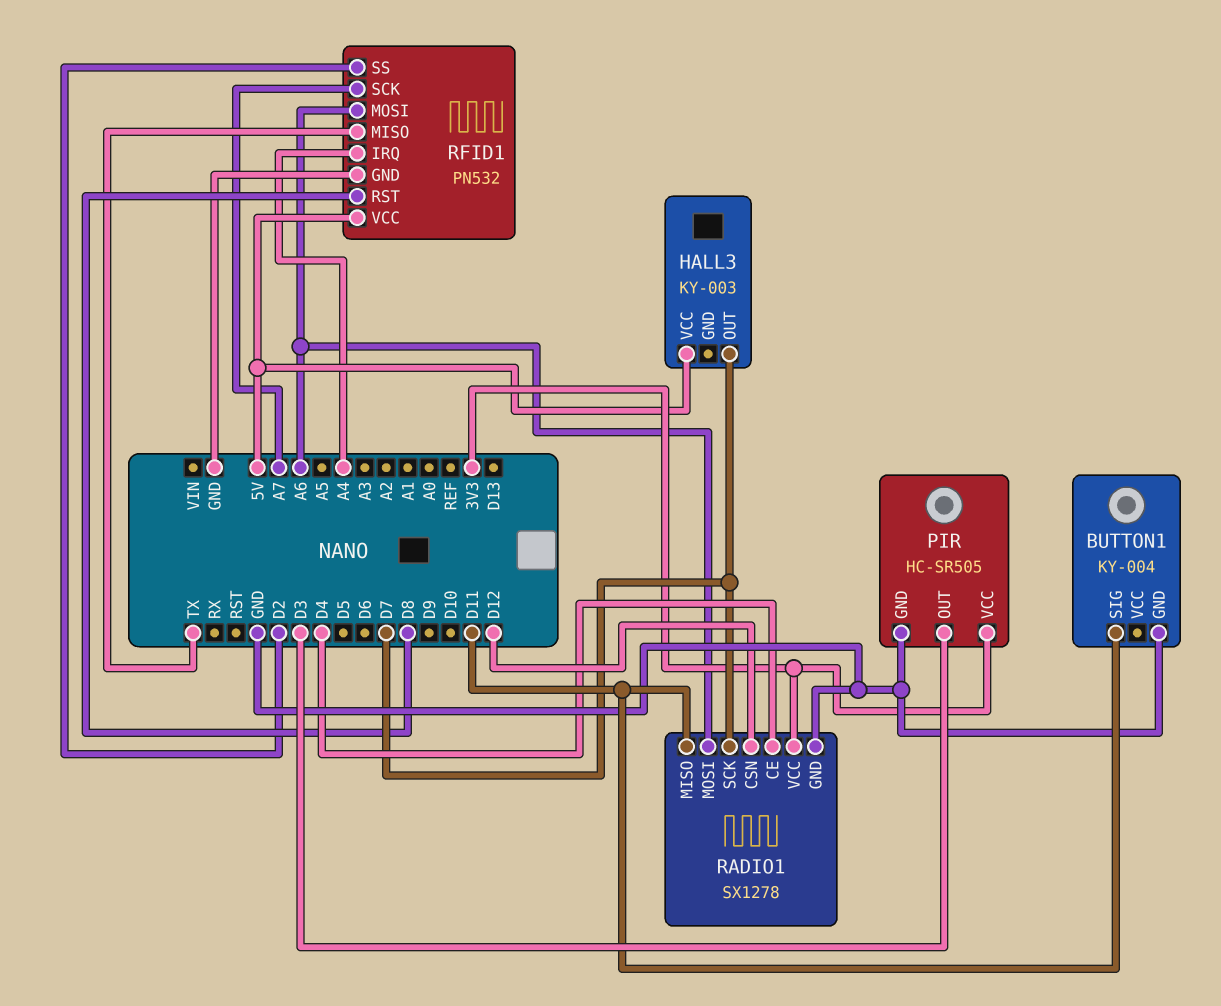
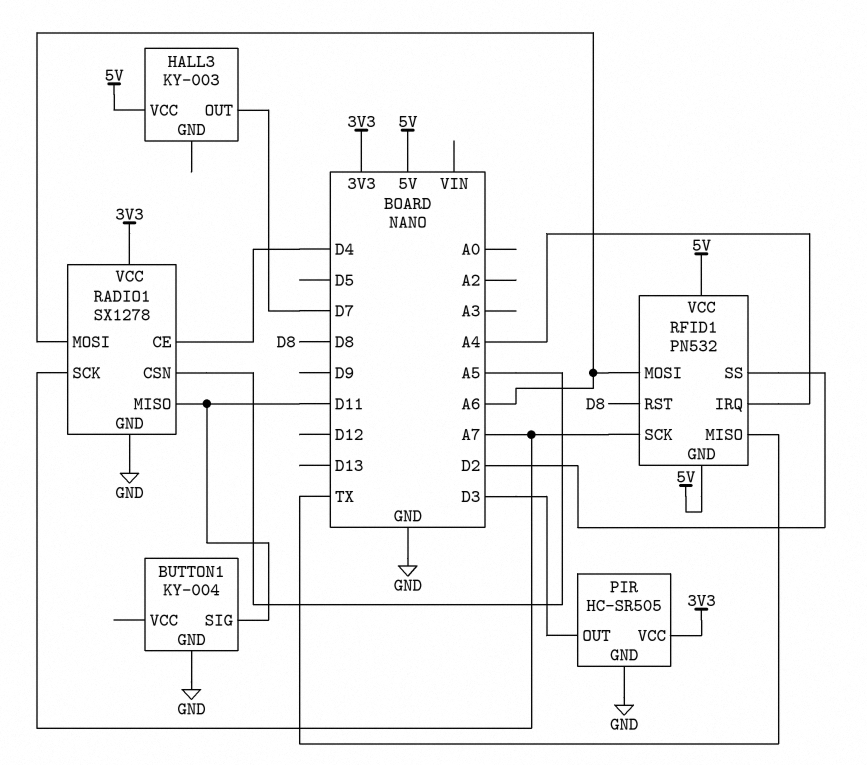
RADIO1 pin CSN: D12 -> A5
RADIO1 pin SCK: D7 -> A7
RFID1 pin GND: GND -> 5V

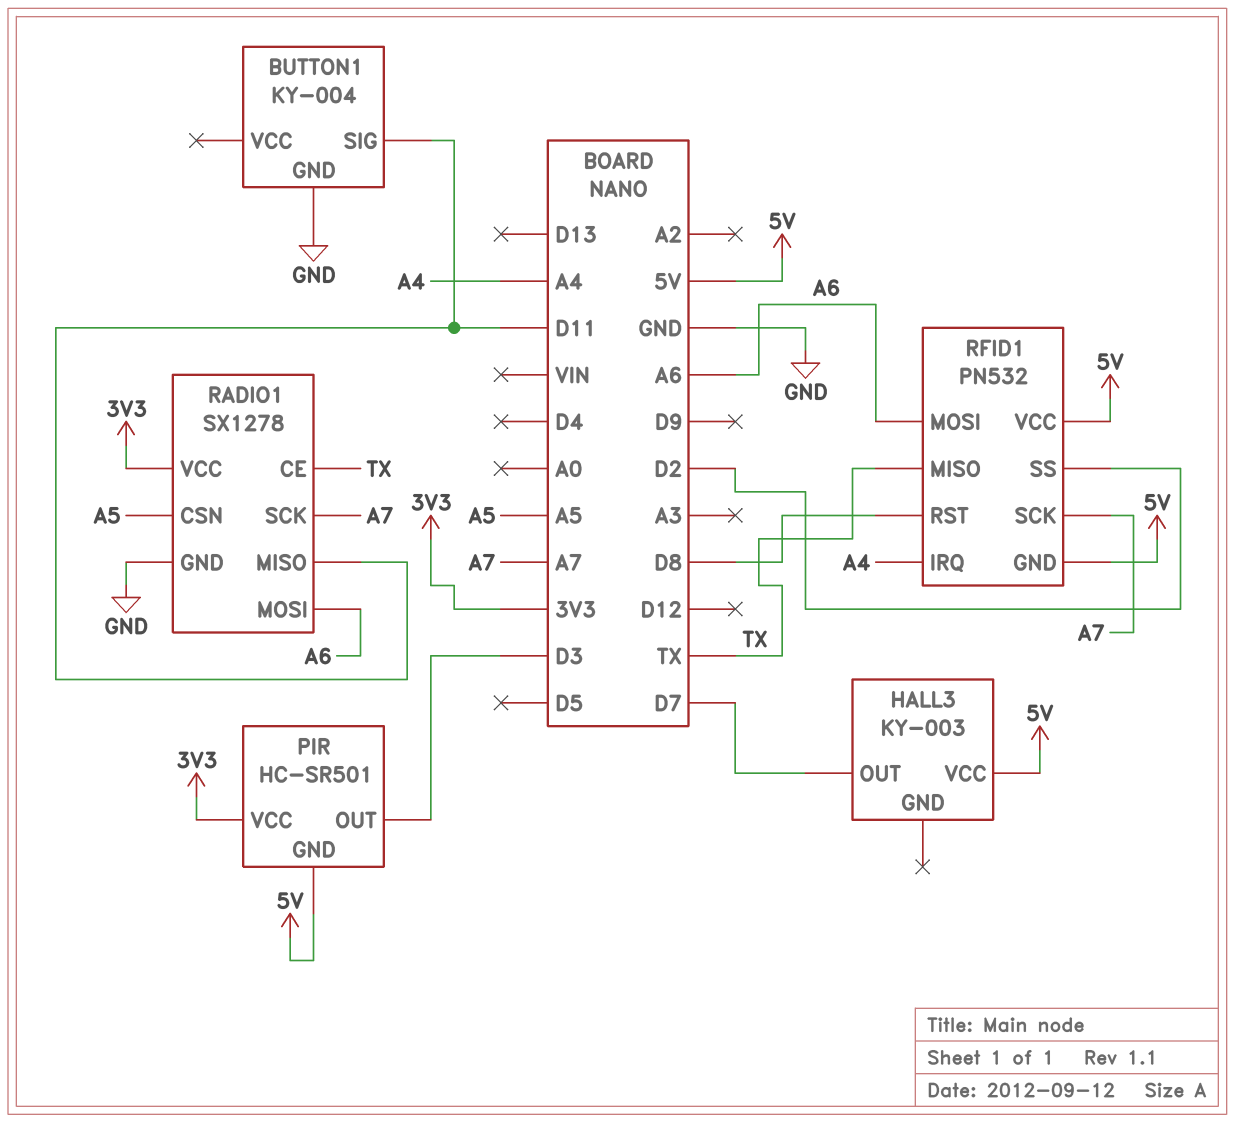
PIR: HC-SR505 -> HC-SR501
PIR pin GND: GND -> 5V
RADIO1 pin CE: D4 -> TX

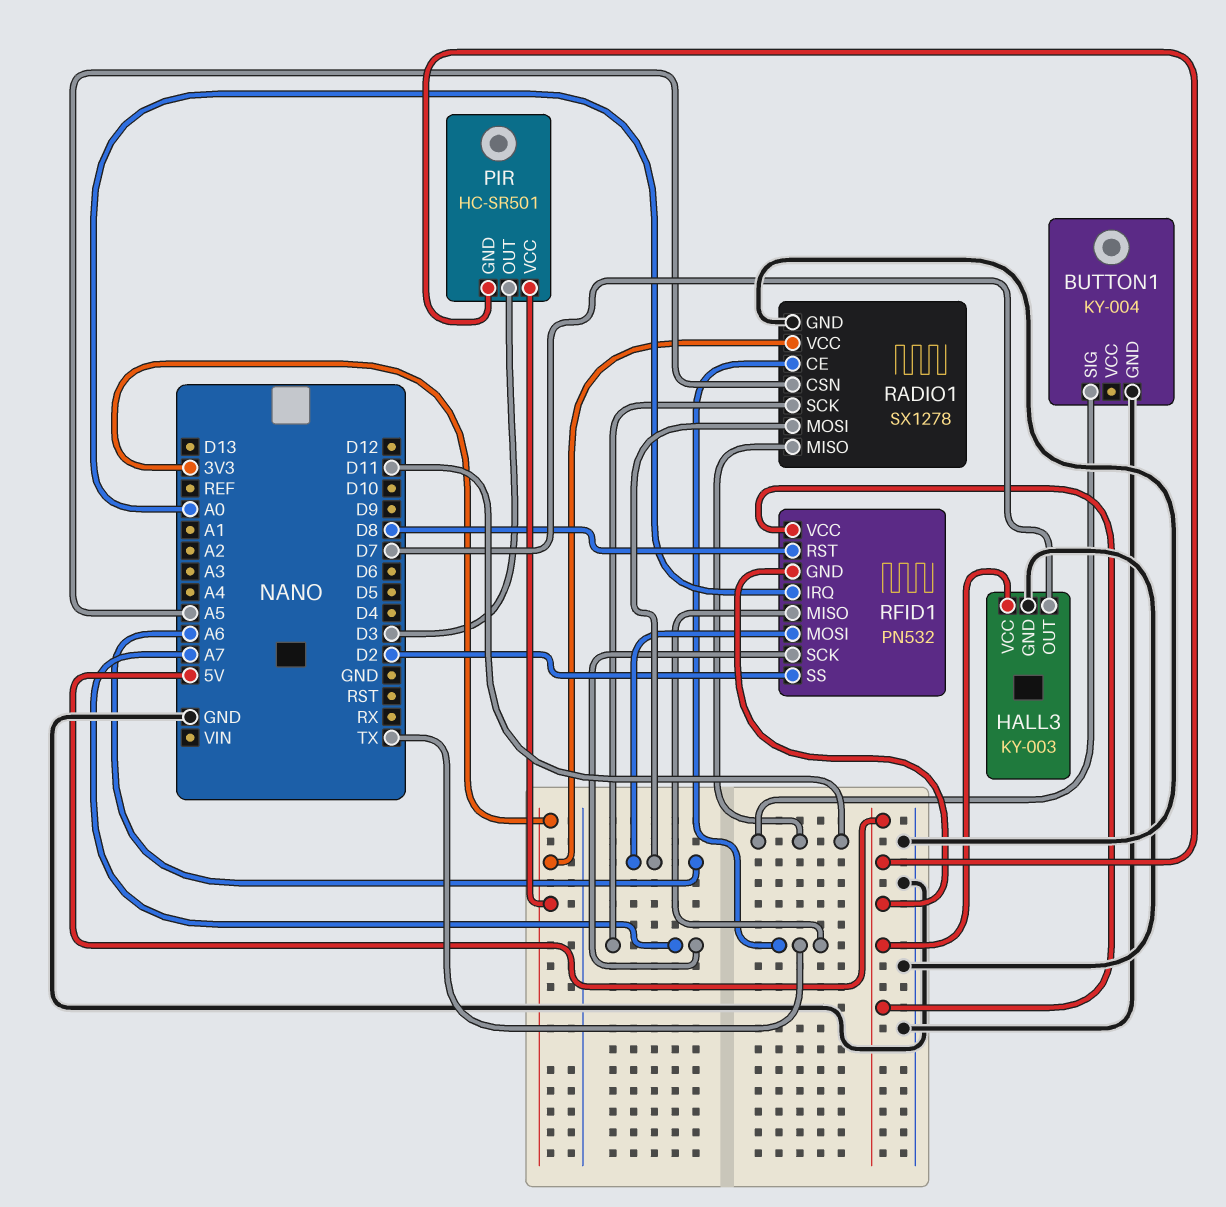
HALL3 pin GND: none -> GND
RFID1 pin IRQ: A4 -> A0

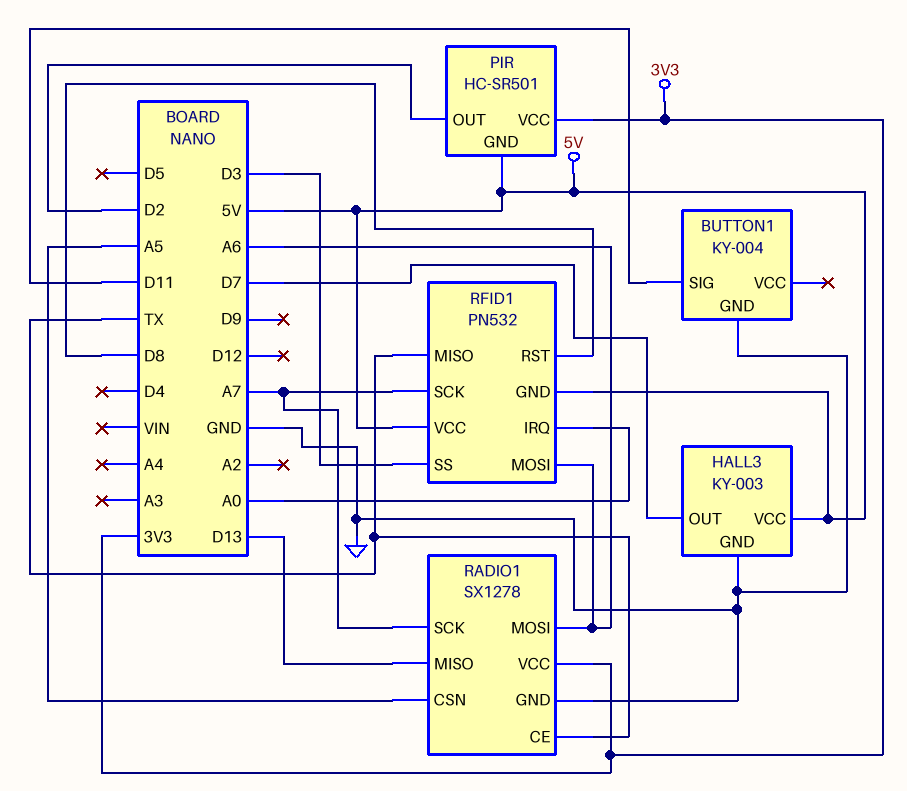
PIR pin OUT: D3 -> D2
RADIO1 pin MISO: D11 -> D13
RFID1 pin SS: D2 -> D3

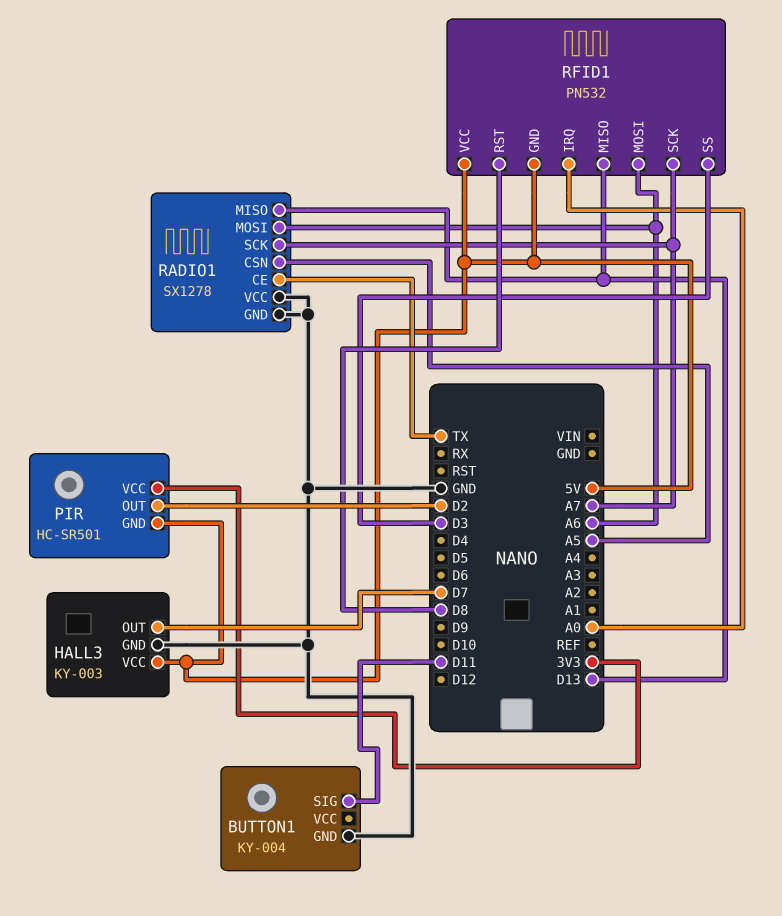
RADIO1 pin VCC: 3V3 -> GND
RFID1 pin MISO: TX -> D13

